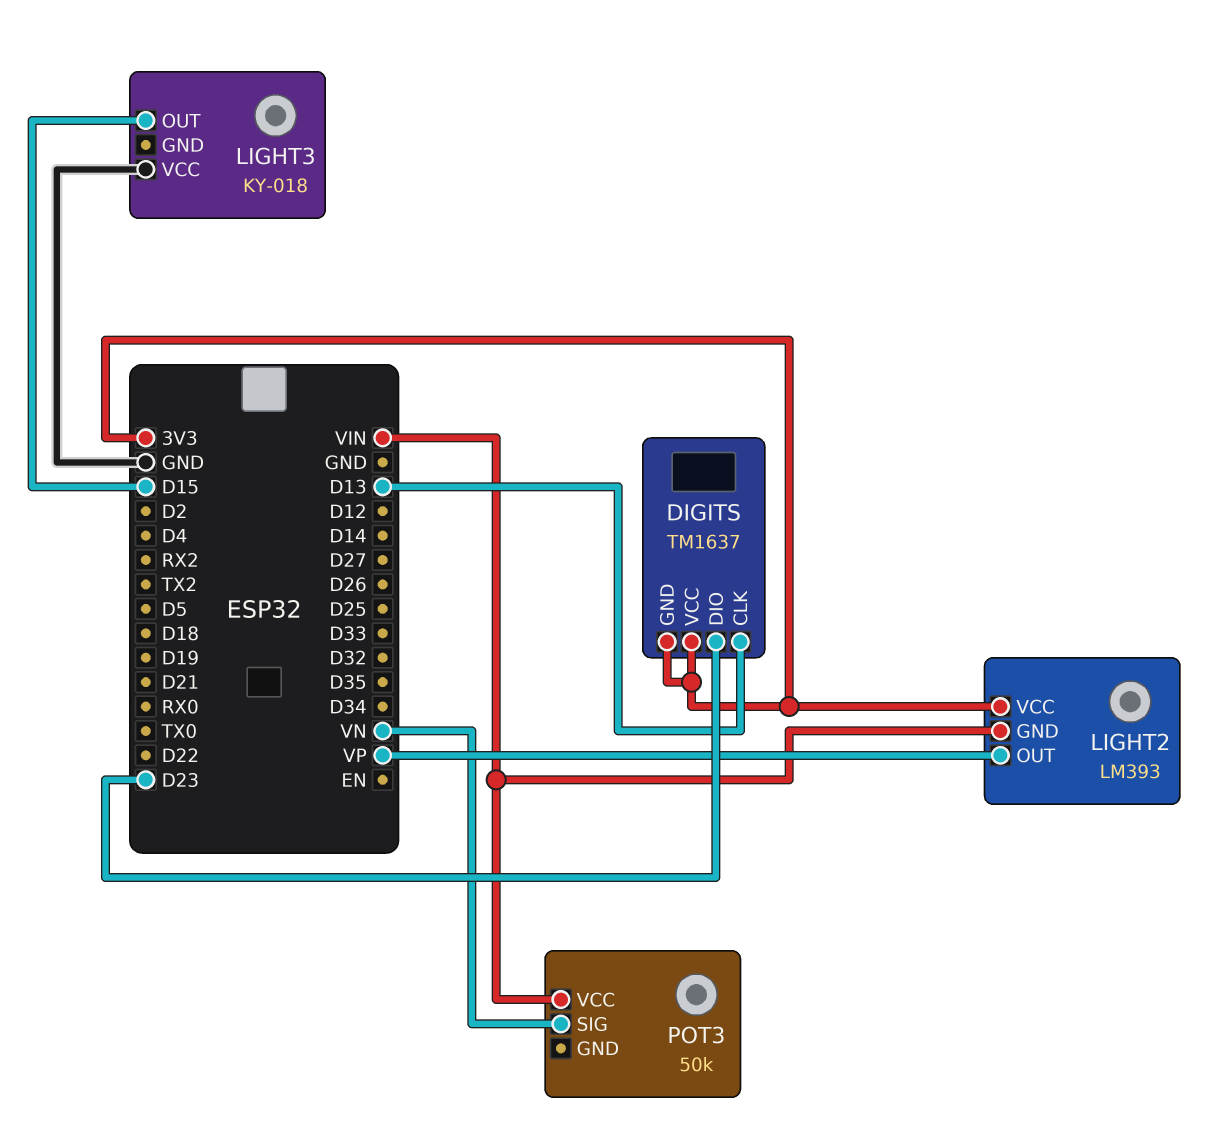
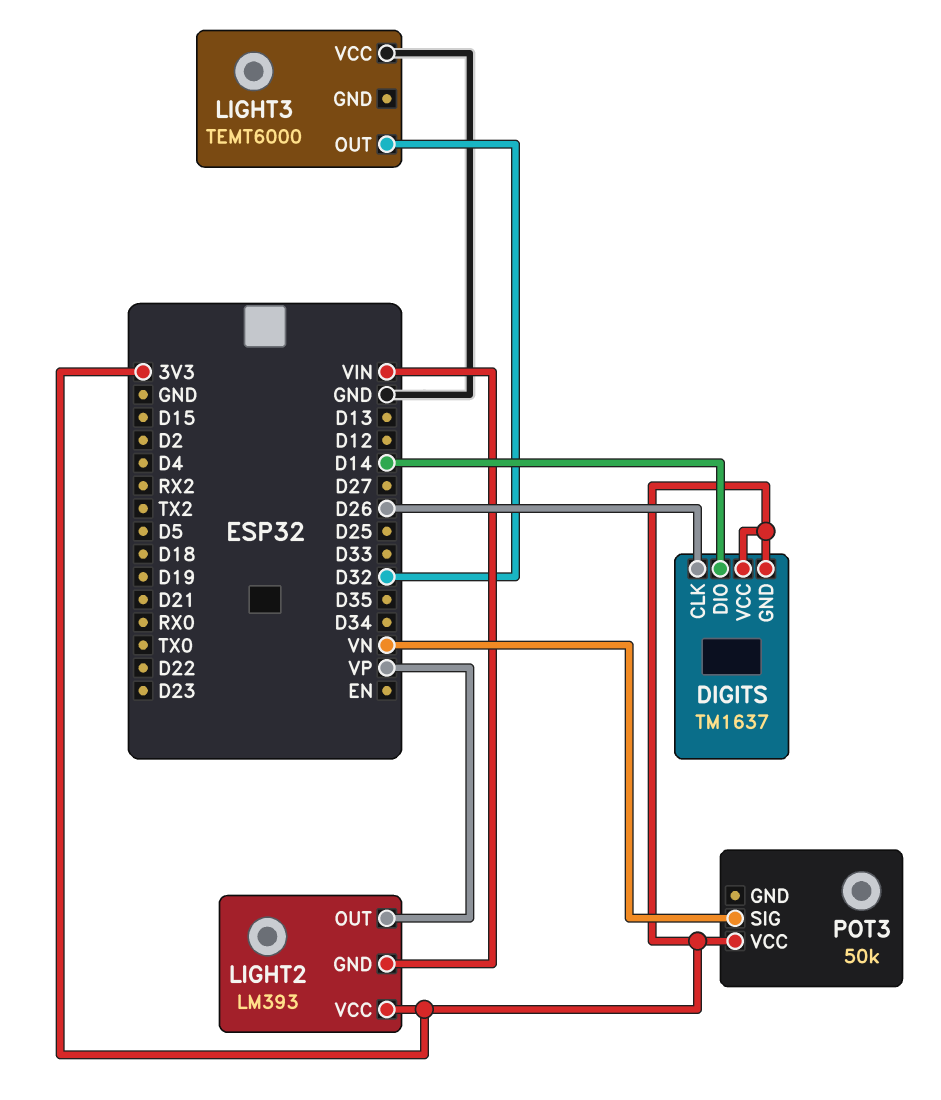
DIGITS pin CLK: D13 -> D26
DIGITS pin DIO: D23 -> D14
LIGHT3: KY-018 -> TEMT6000
LIGHT3 pin OUT: D15 -> D32
POT3 pin VCC: VIN -> 3V3

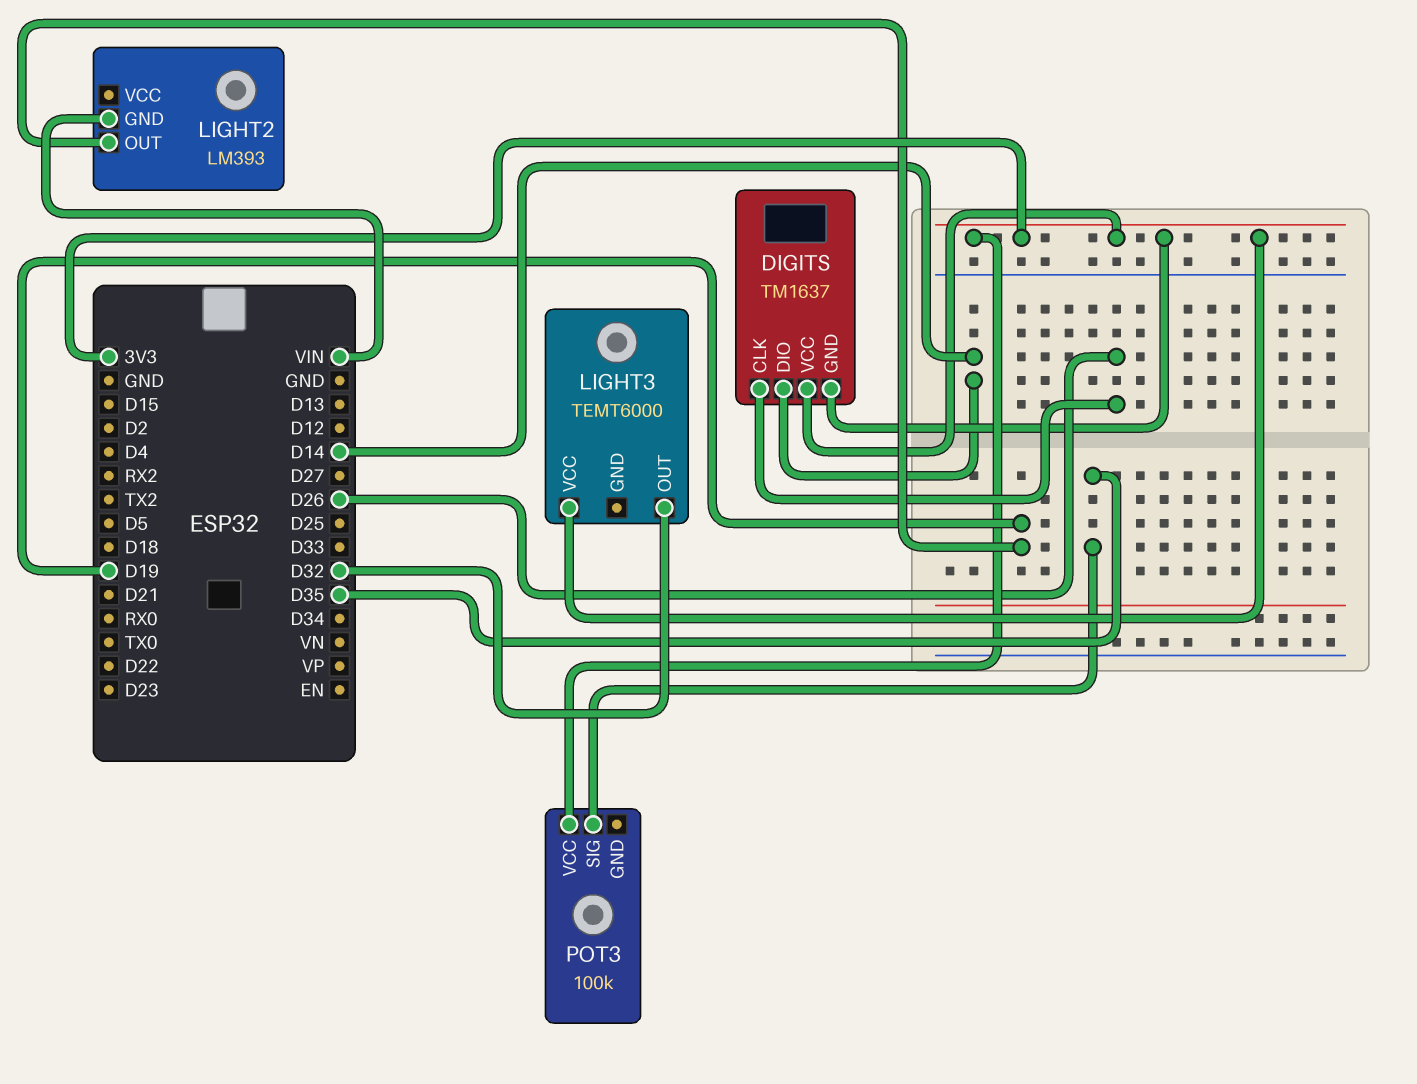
LIGHT2 pin OUT: VP -> D19
LIGHT2 pin VCC: 3V3 -> none
LIGHT3 pin VCC: GND -> 3V3
POT3: 50k -> 100k
POT3 pin SIG: VN -> D35

